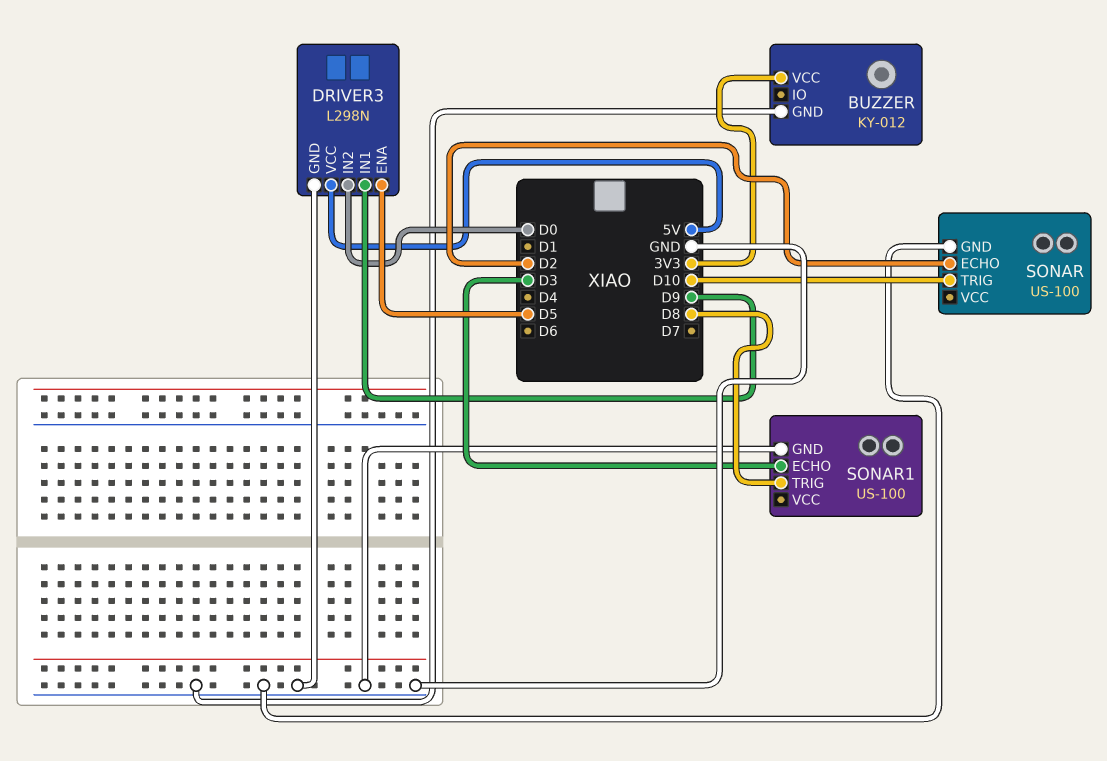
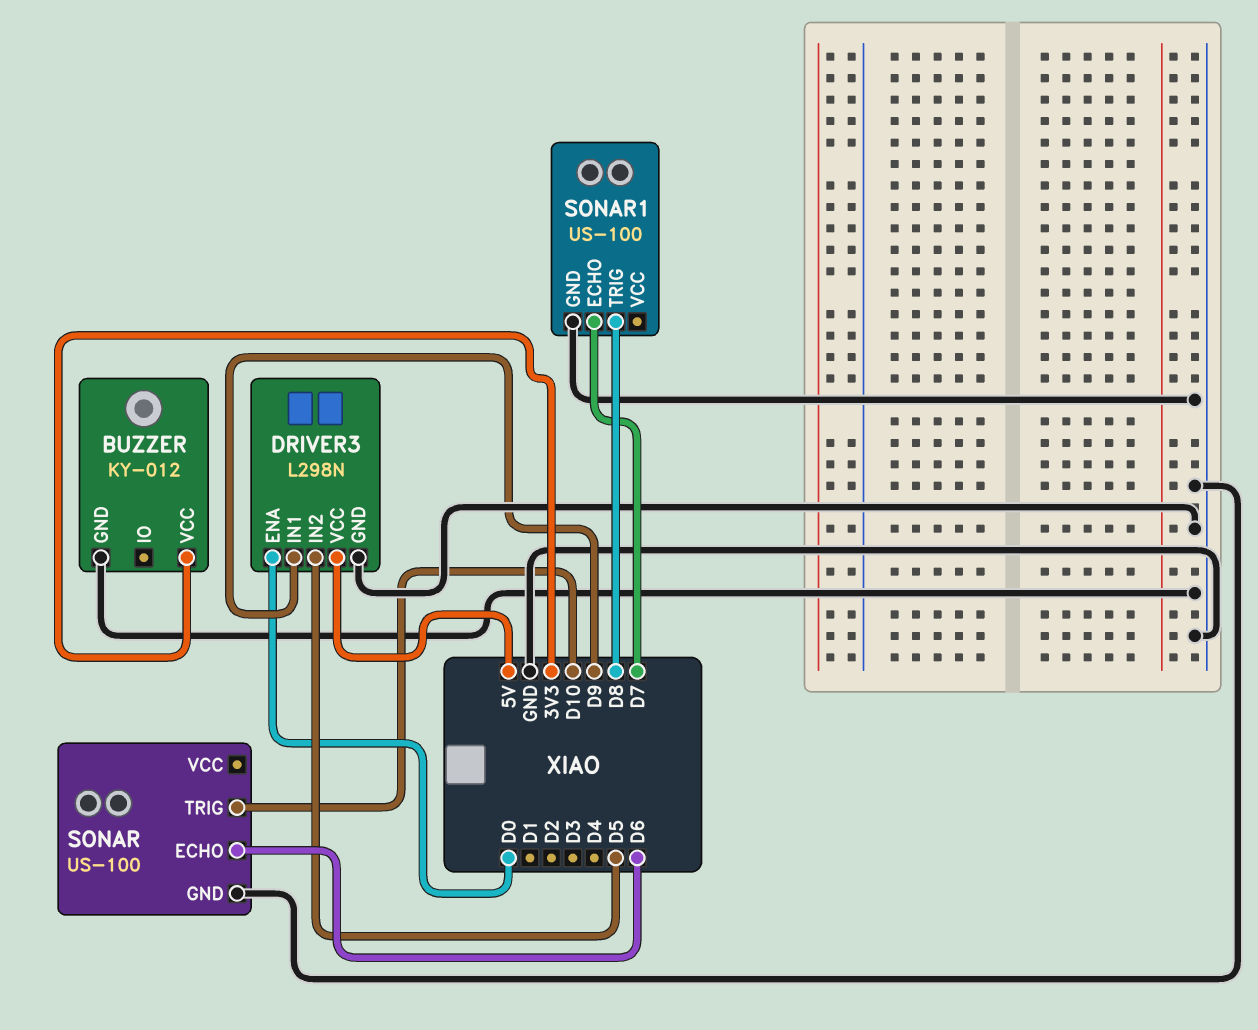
DRIVER3 pin ENA: D5 -> D0
DRIVER3 pin IN2: D0 -> D5
SONAR pin ECHO: D2 -> D6
SONAR1 pin ECHO: D3 -> D7

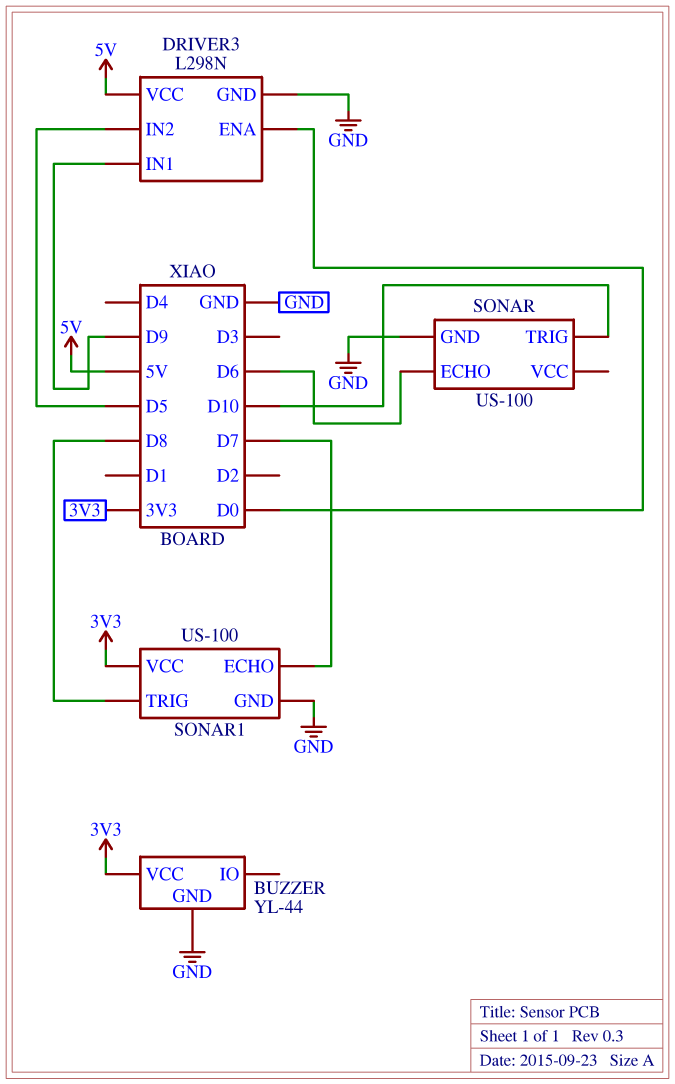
BUZZER: KY-012 -> YL-44
SONAR1 pin VCC: none -> 3V3

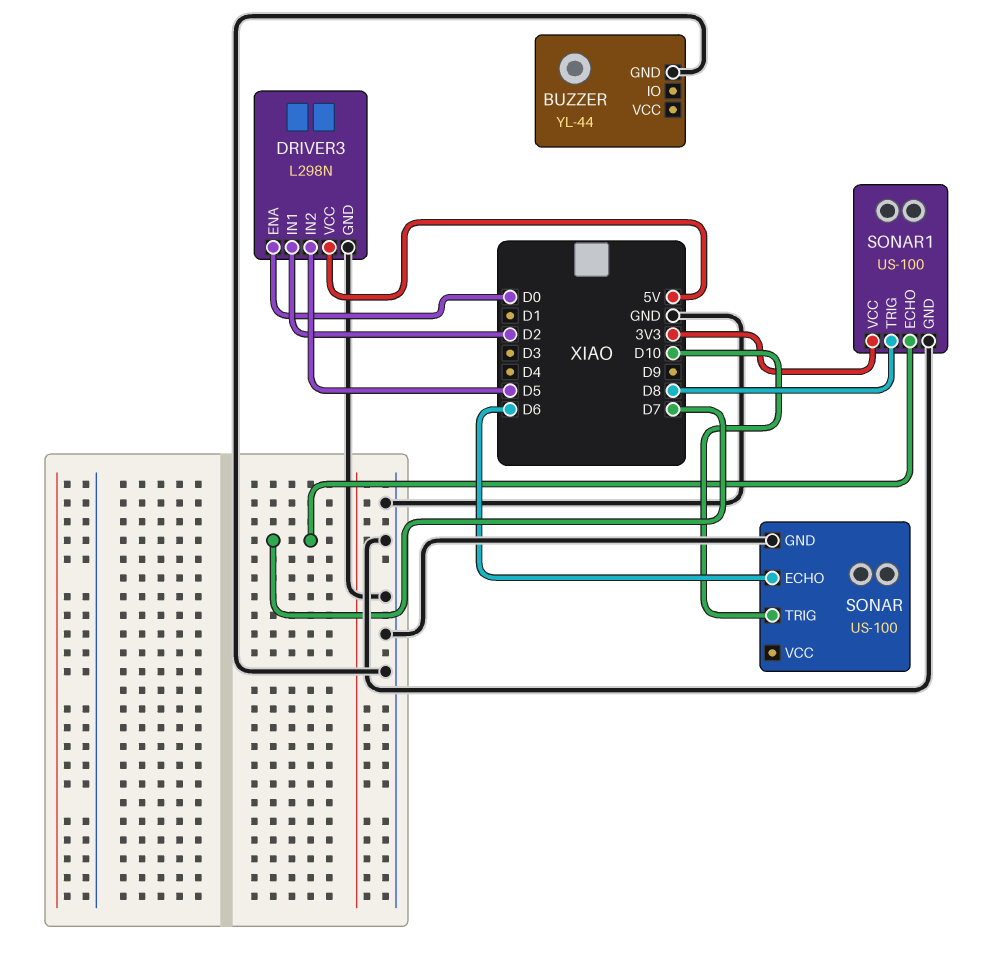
BUZZER pin VCC: 3V3 -> none
DRIVER3 pin IN1: D9 -> D2

